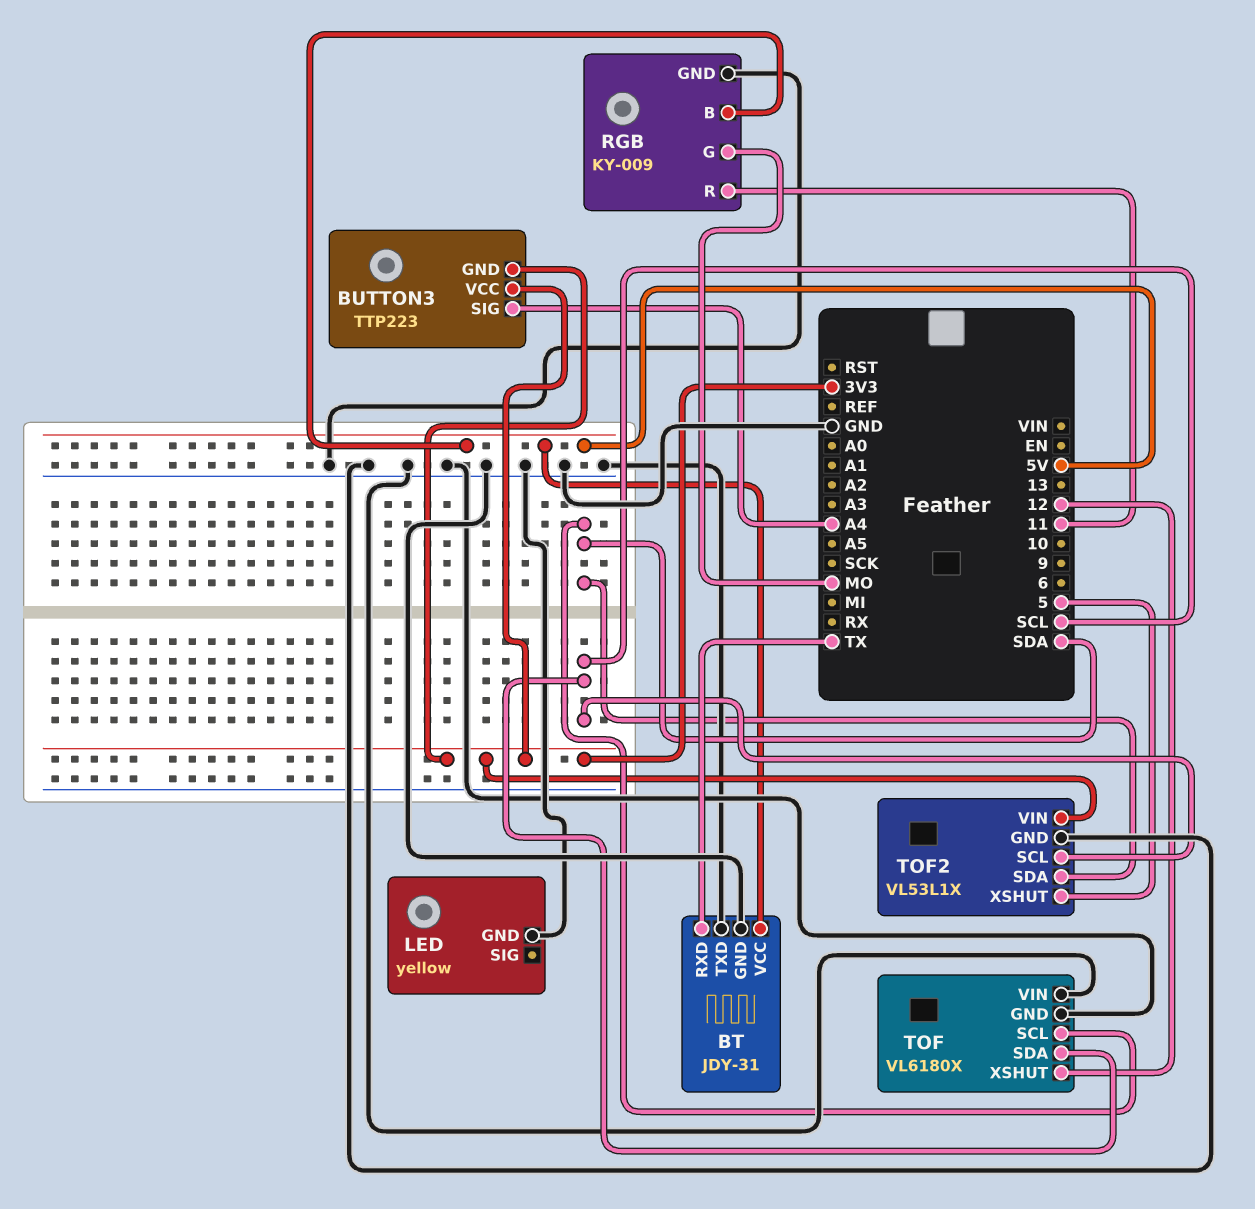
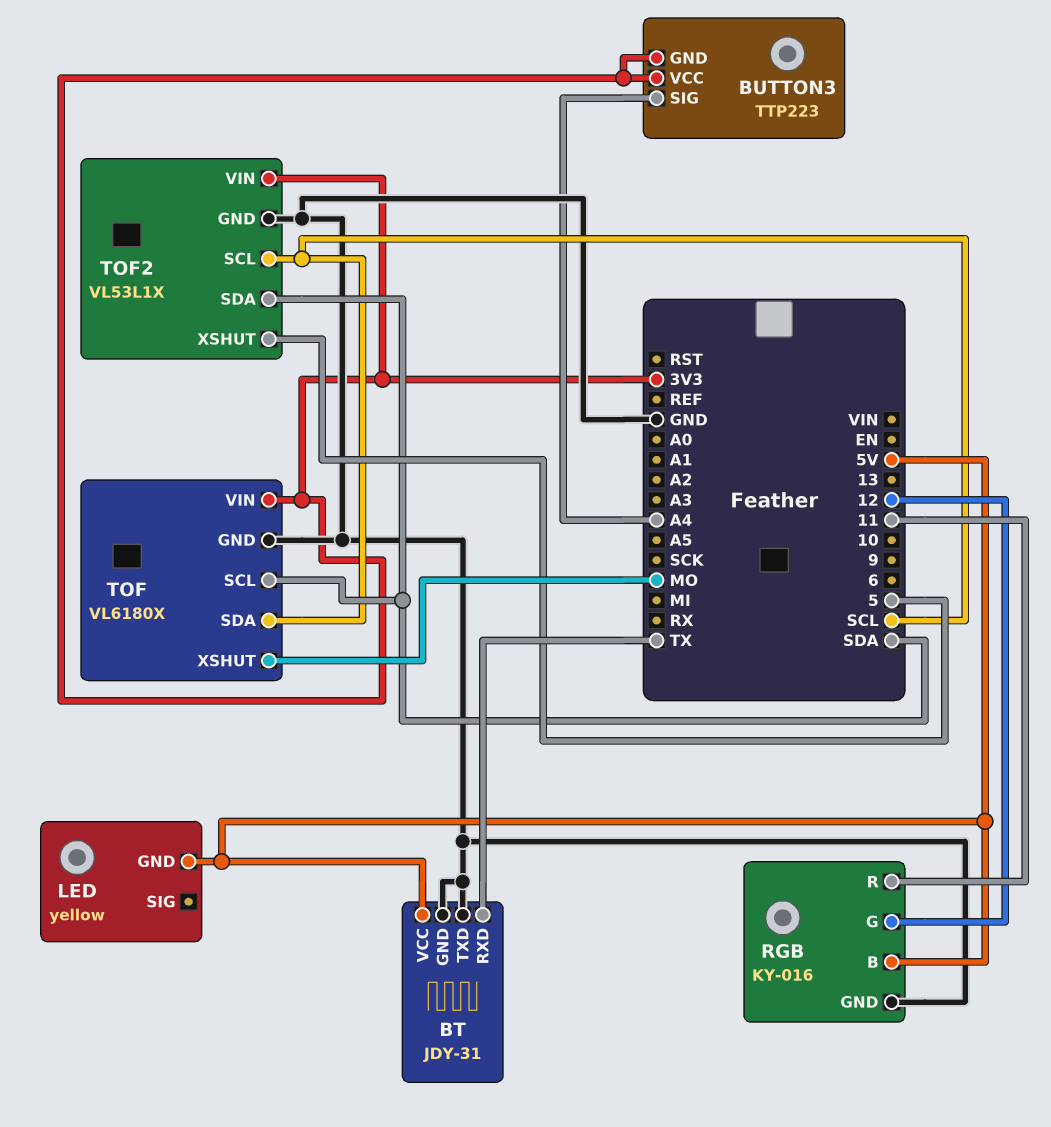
LED pin GND: GND -> 5V
RGB: KY-009 -> KY-016
RGB pin G: MO -> 12
TOF pin VIN: GND -> 3V3
TOF pin XSHUT: 12 -> MO

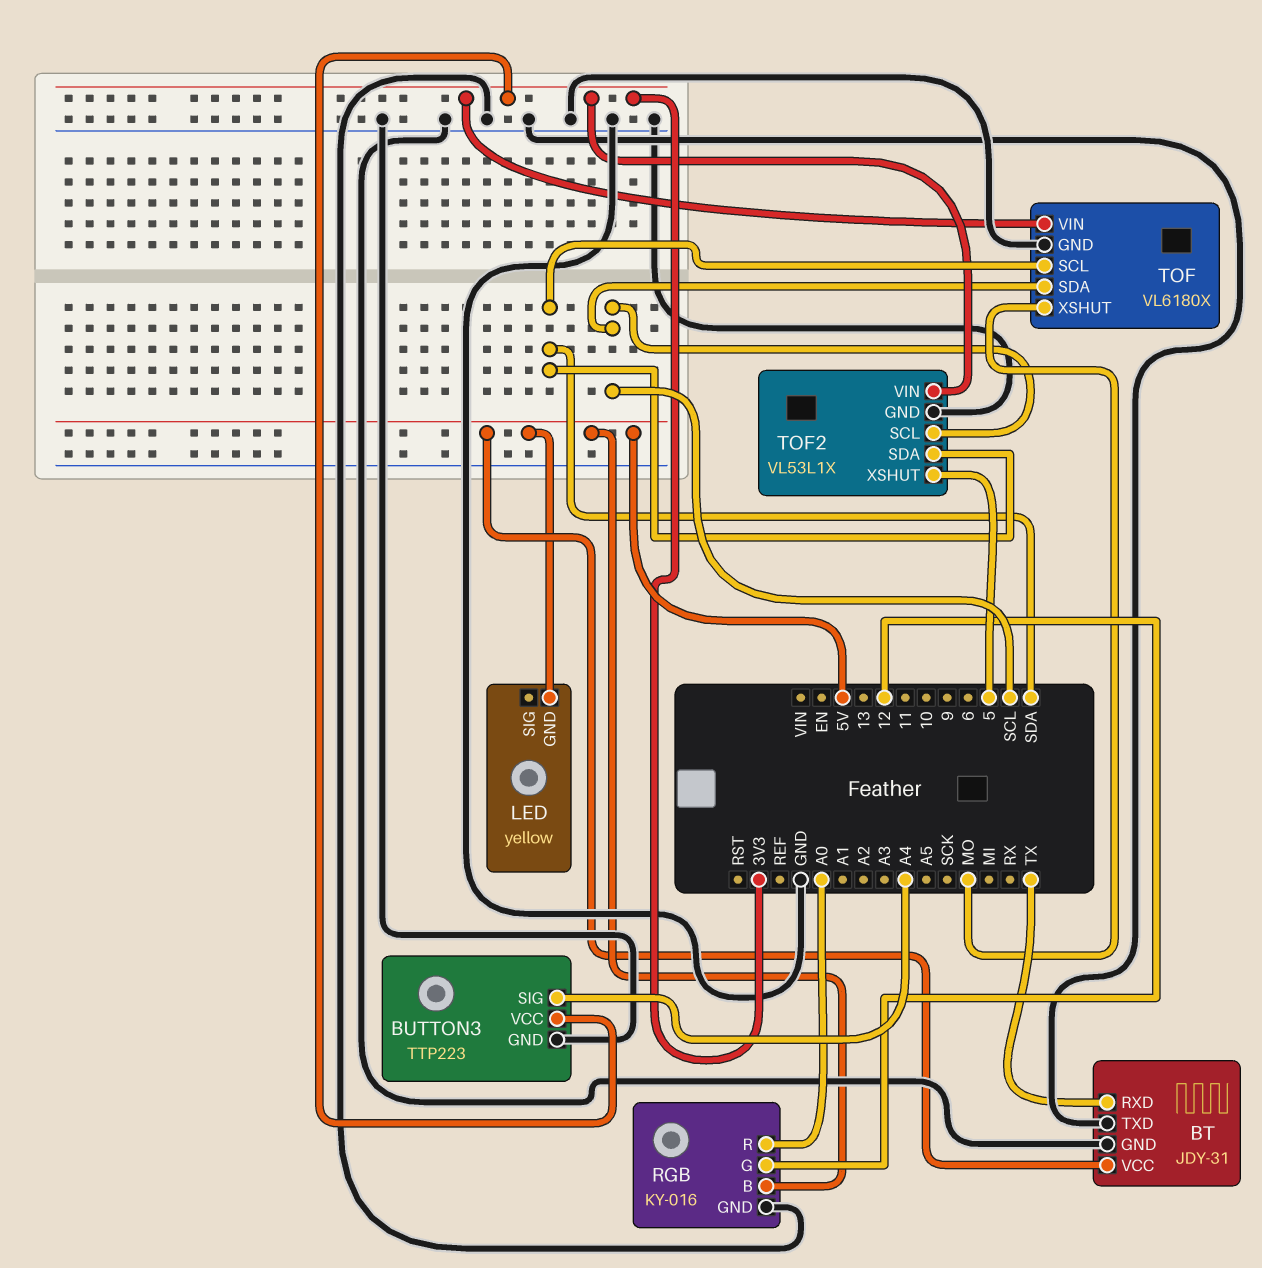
BUTTON3 pin GND: 3V3 -> GND
RGB pin R: 11 -> A0

